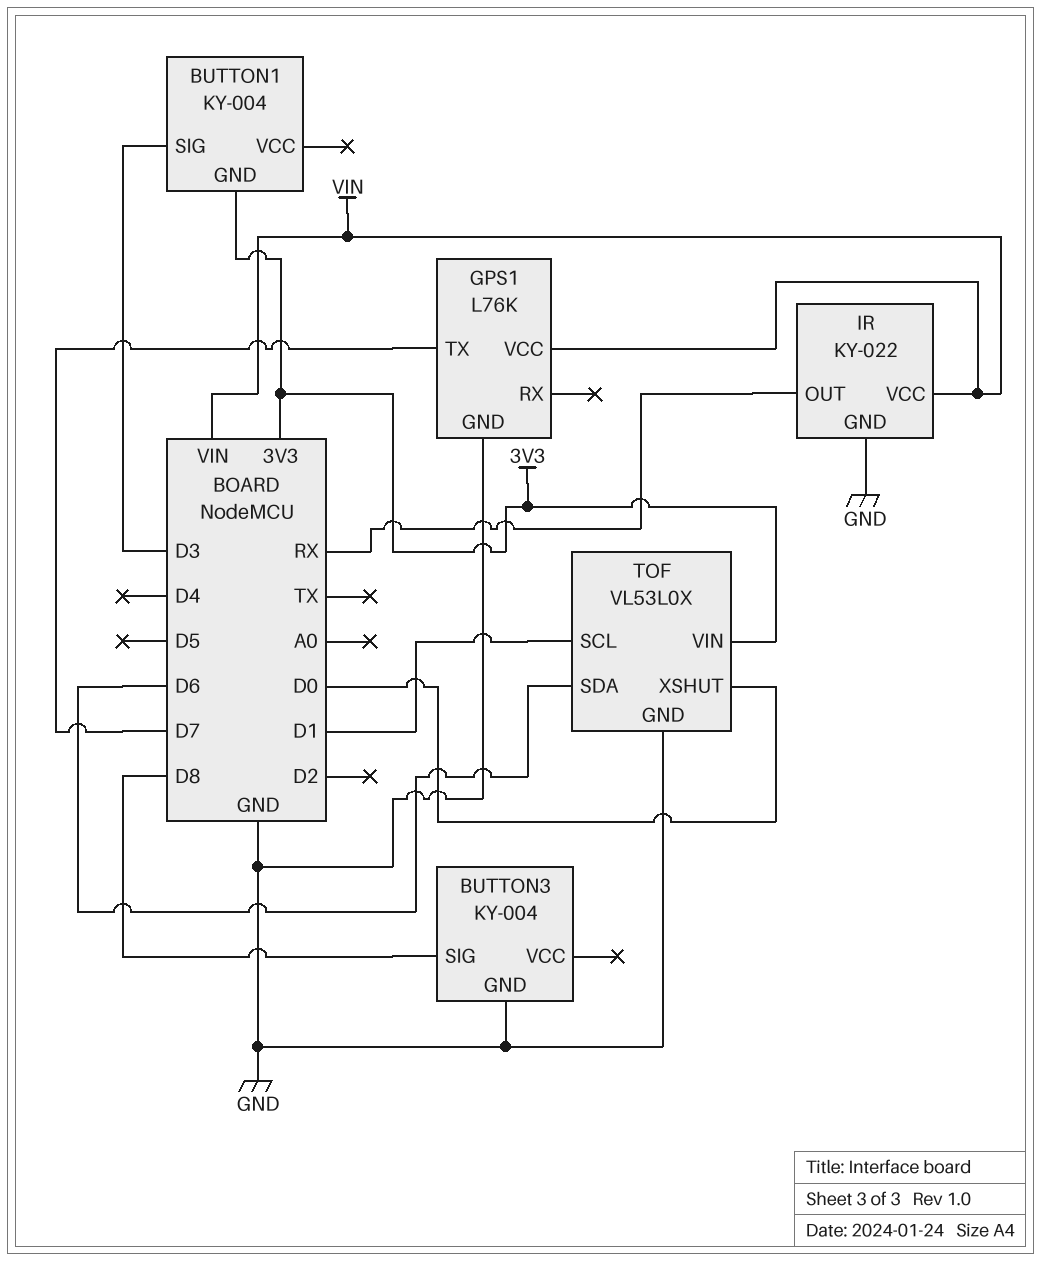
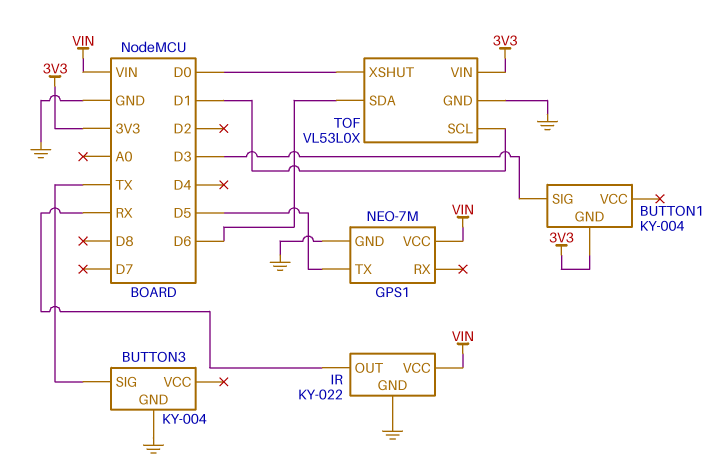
BUTTON3 pin SIG: D8 -> TX
GPS1: L76K -> NEO-7M
GPS1 pin TX: D7 -> D5

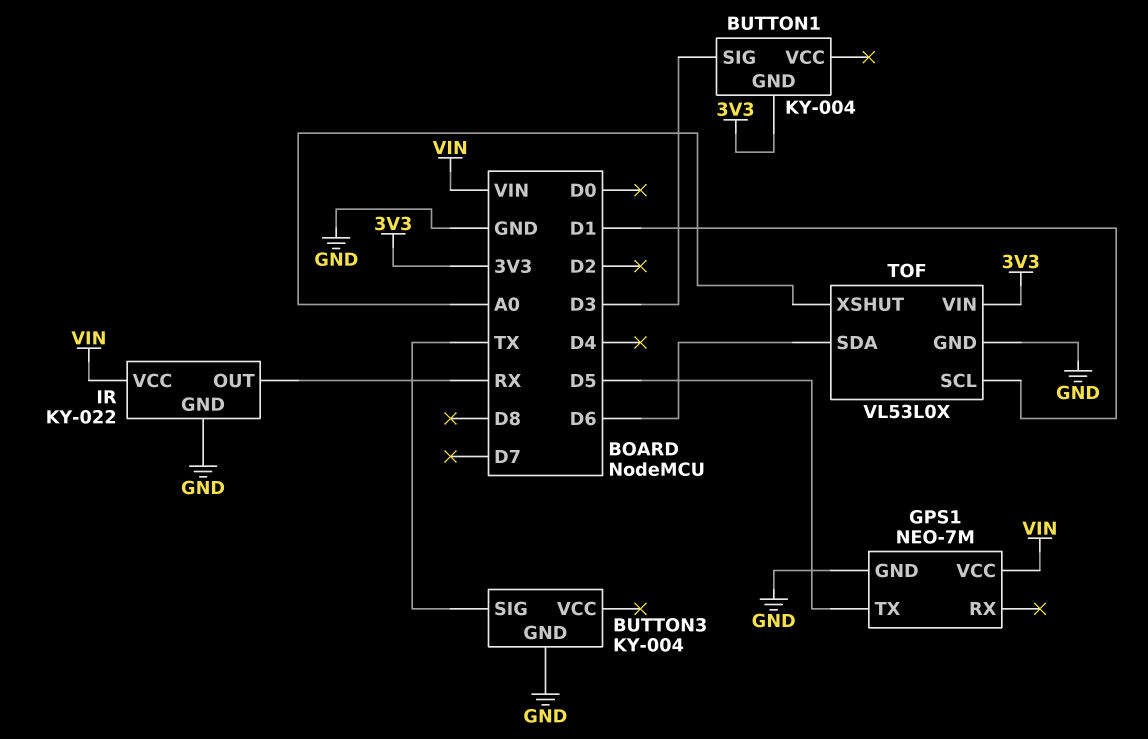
TOF pin XSHUT: D0 -> A0

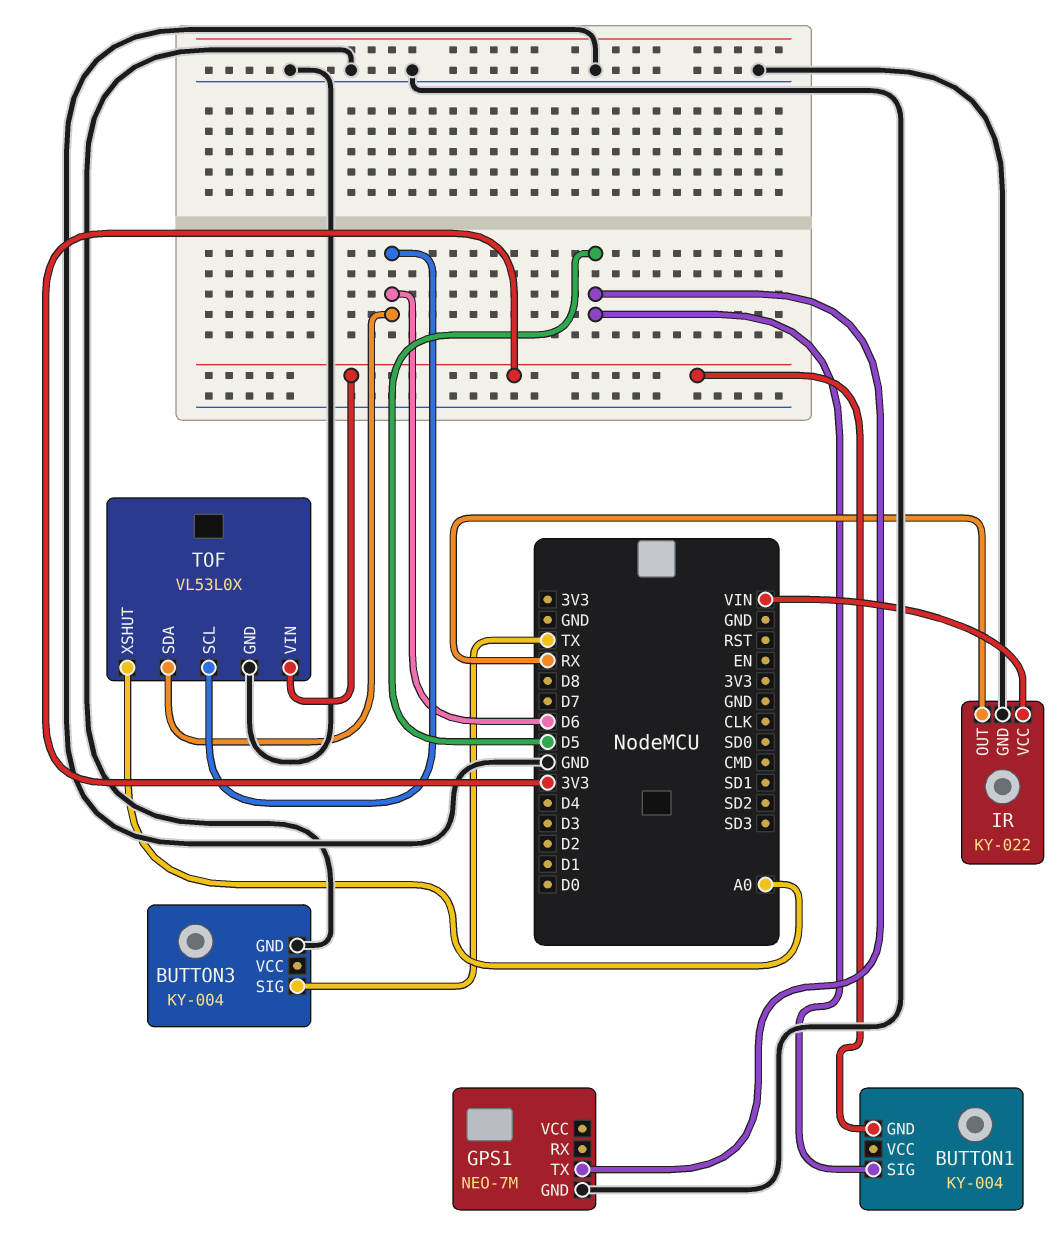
BUTTON1 pin SIG: D3 -> D5
GPS1 pin VCC: VIN -> none
TOF pin SCL: D1 -> D6

